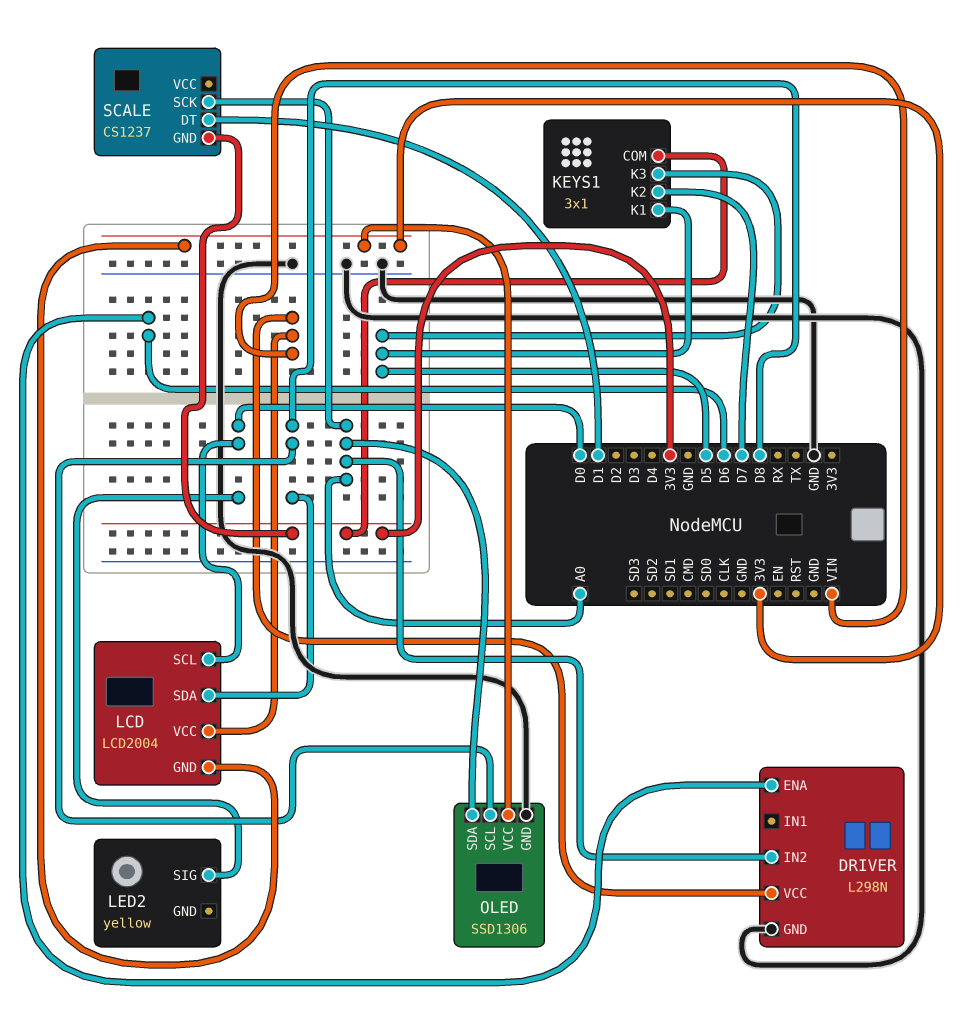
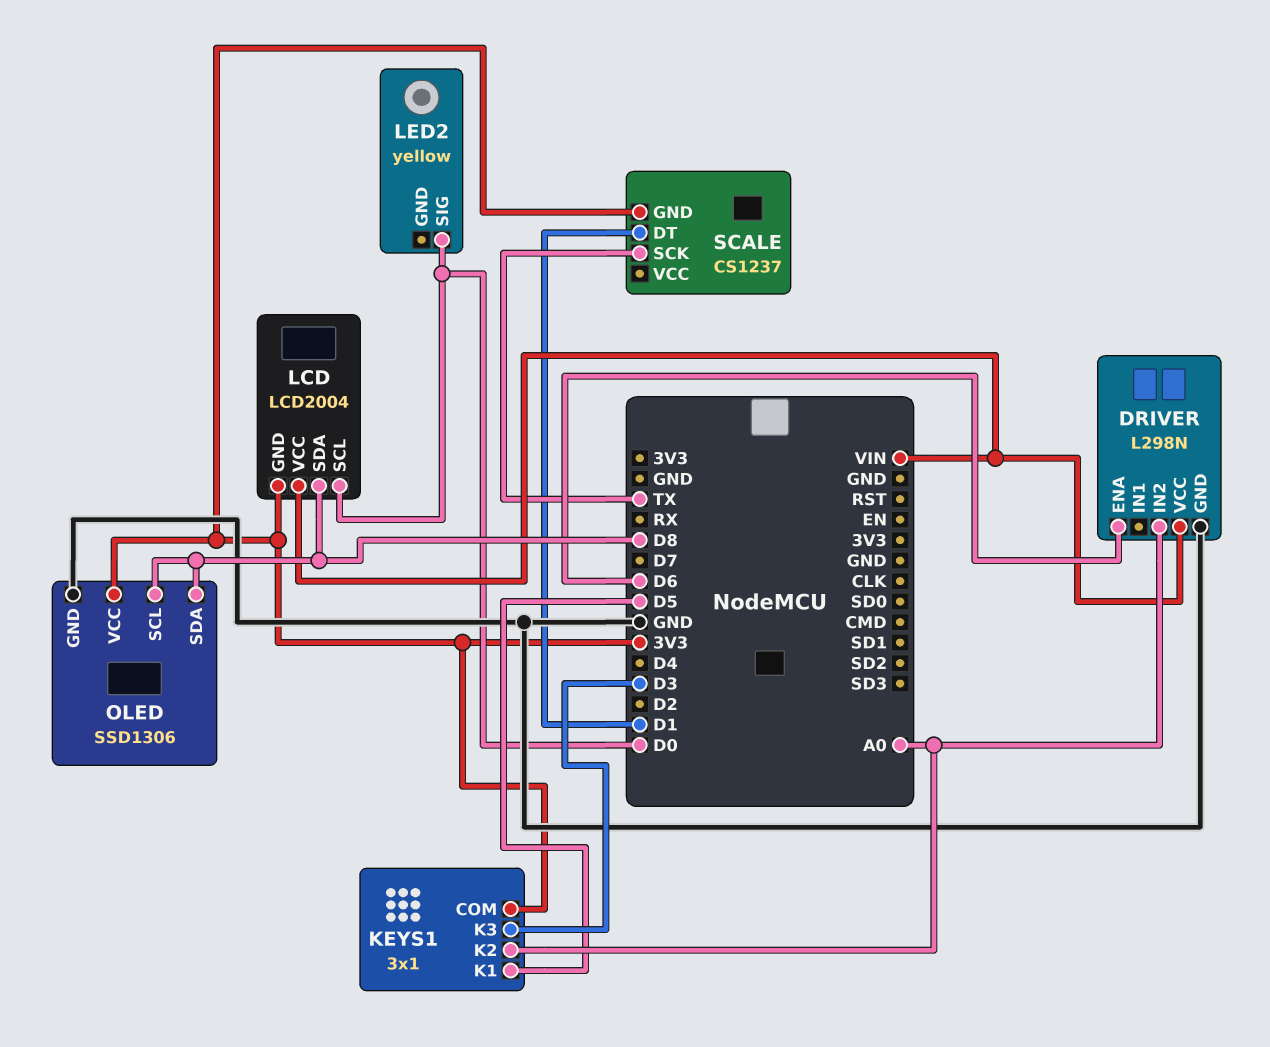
KEYS1 pin K2: D7 -> A0
KEYS1 pin K3: D5 -> D3
OLED pin SDA: A0 -> D8
SCALE pin SCK: A0 -> TX

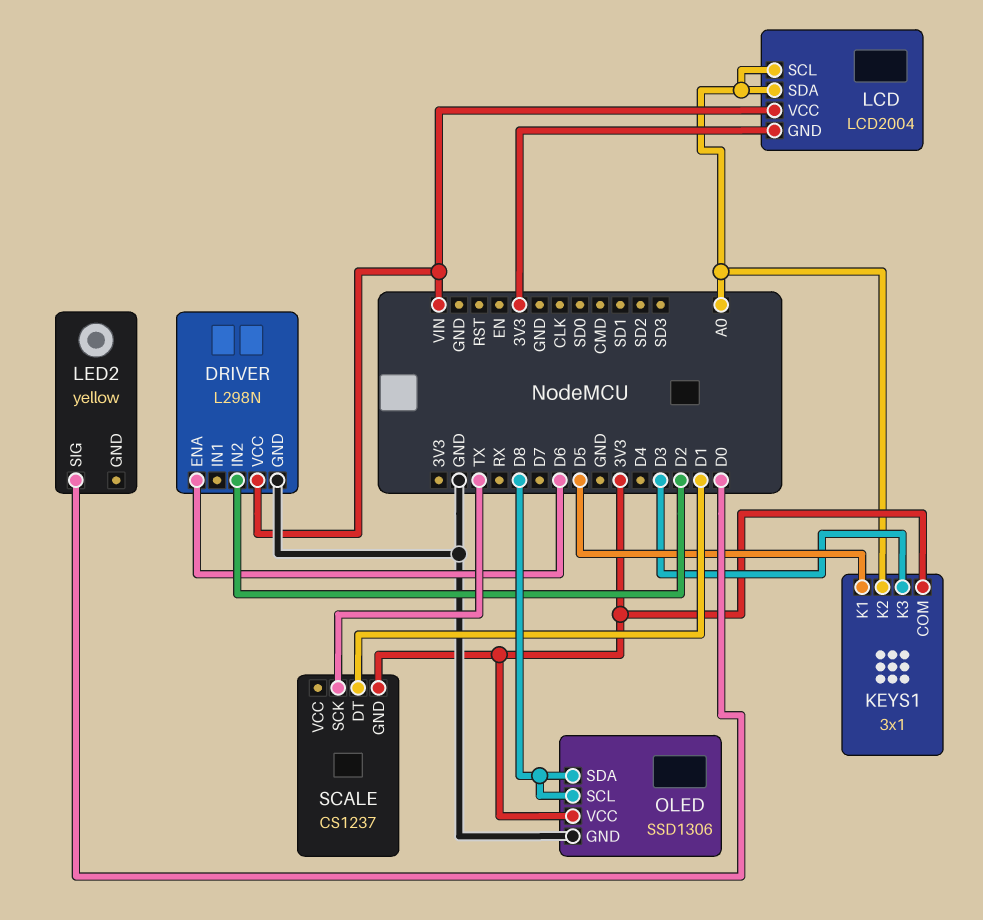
DRIVER pin IN2: A0 -> D2
LCD pin SCL: D0 -> A0
LCD pin SDA: D8 -> A0

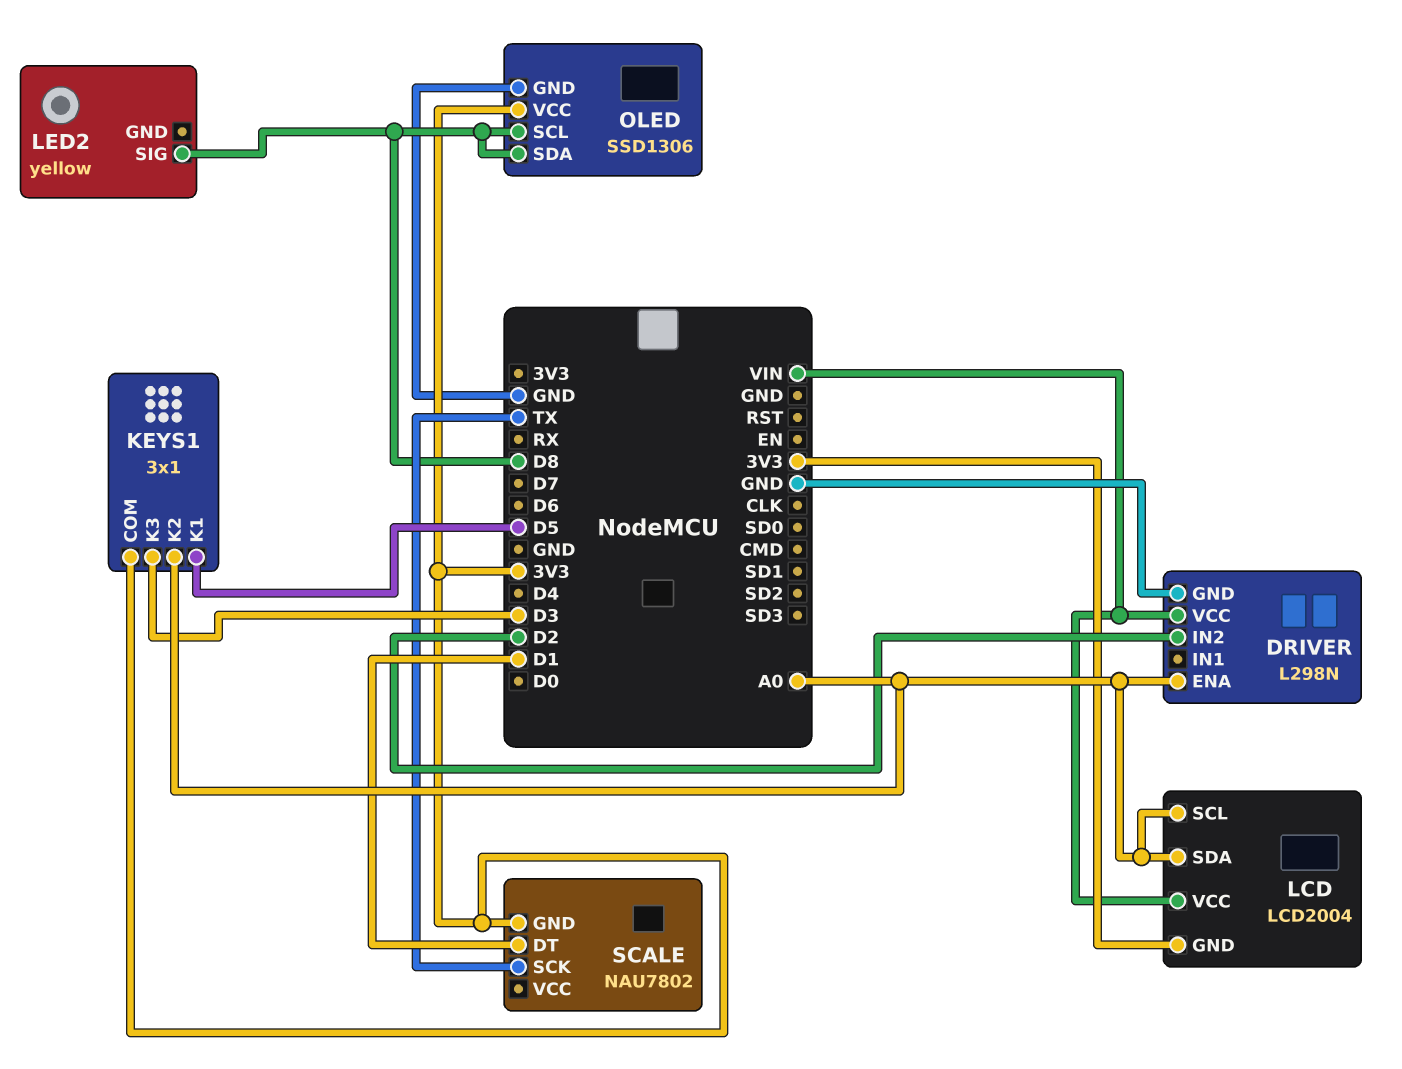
DRIVER pin ENA: D6 -> A0
LED2 pin SIG: D0 -> D8
SCALE: CS1237 -> NAU7802

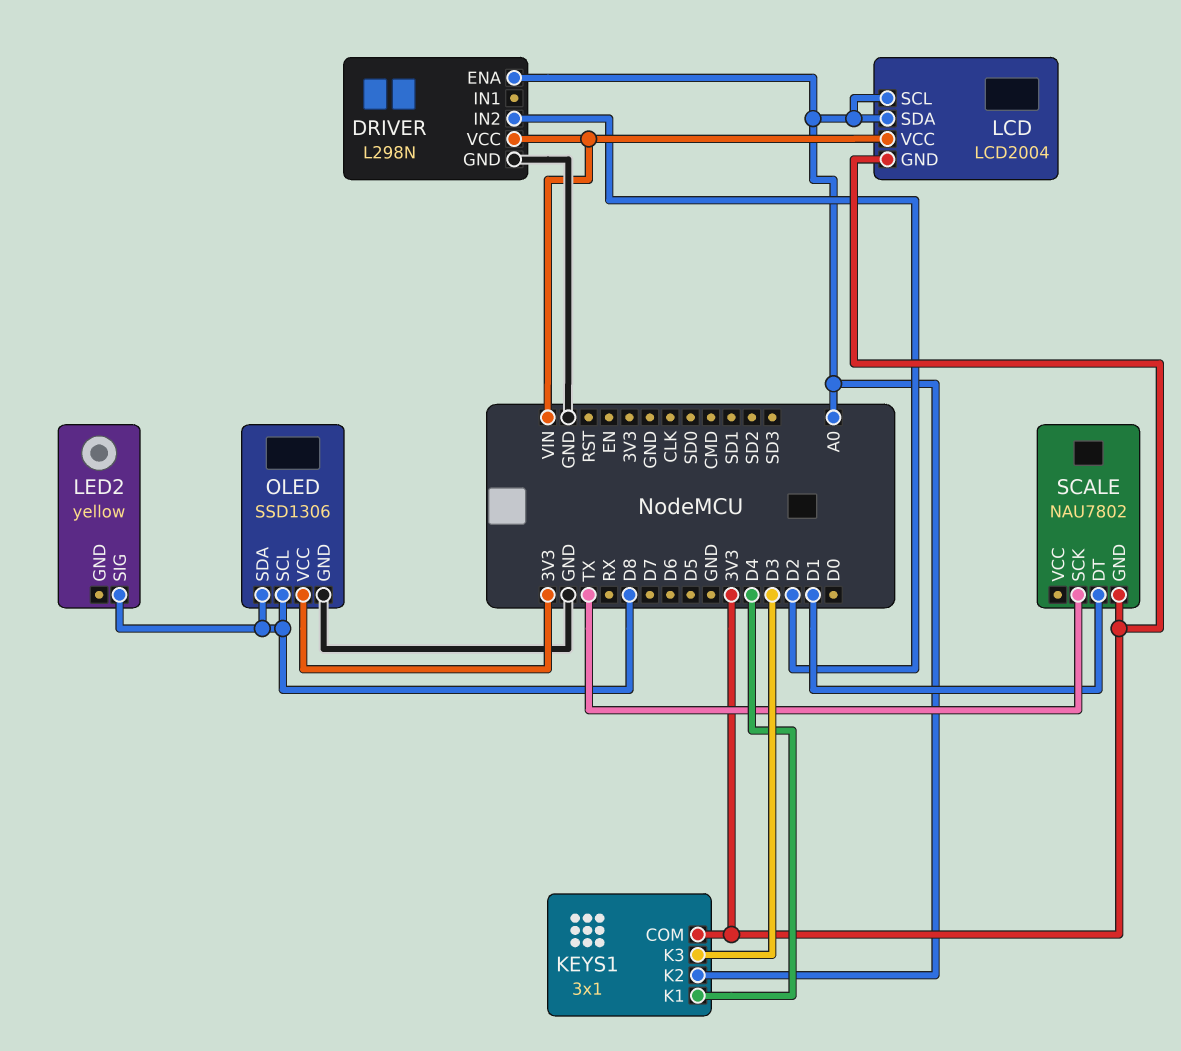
KEYS1 pin K1: D5 -> D4

